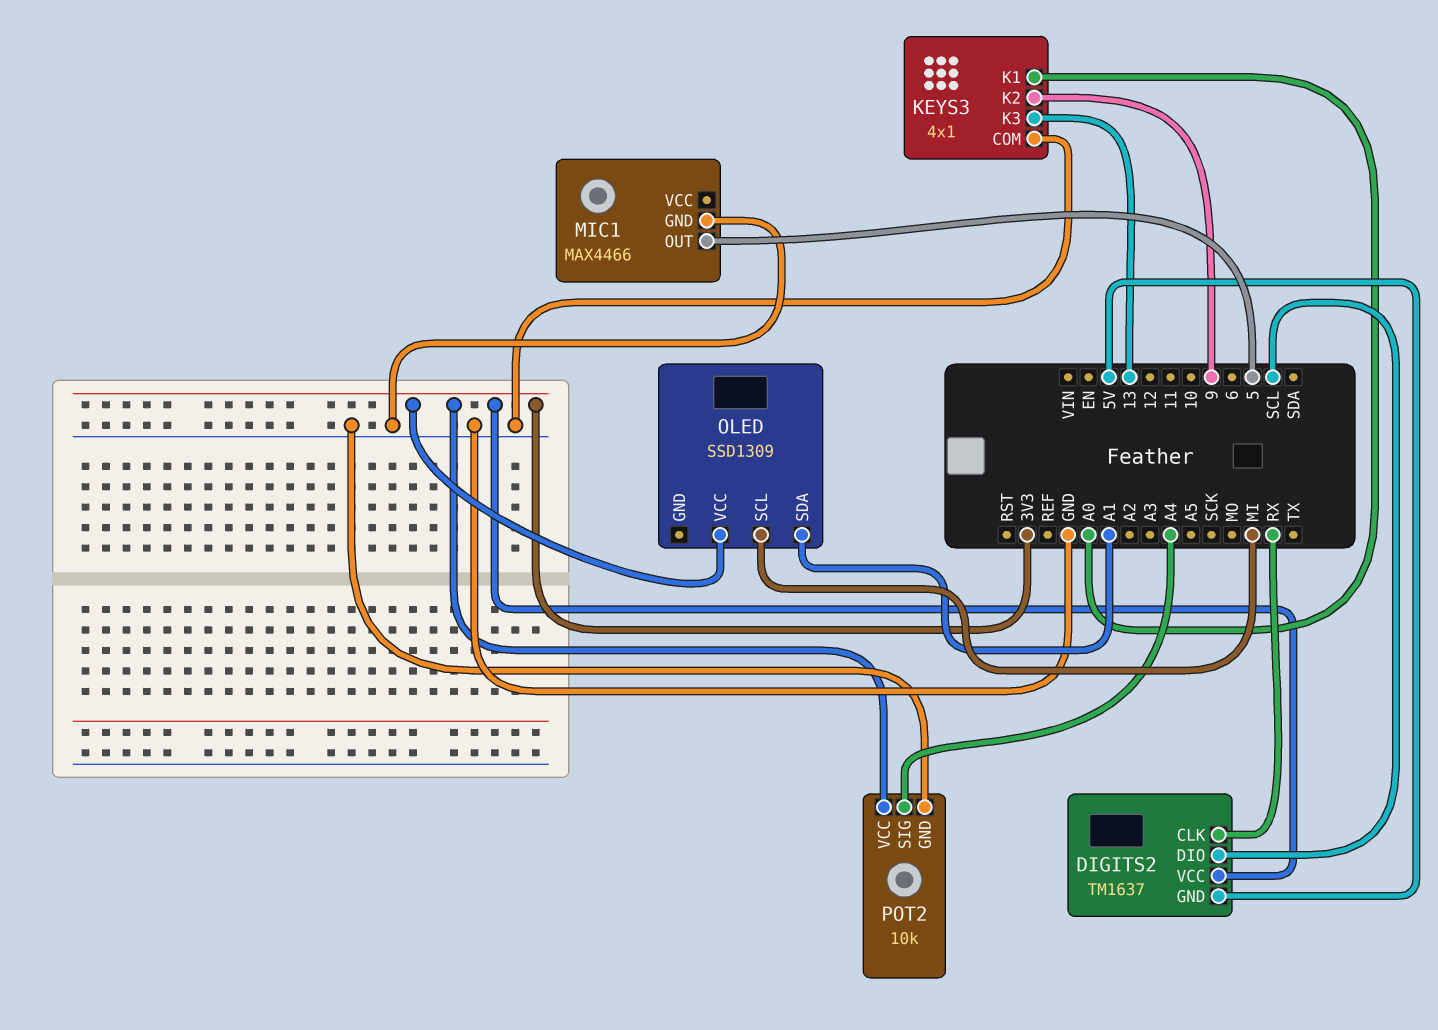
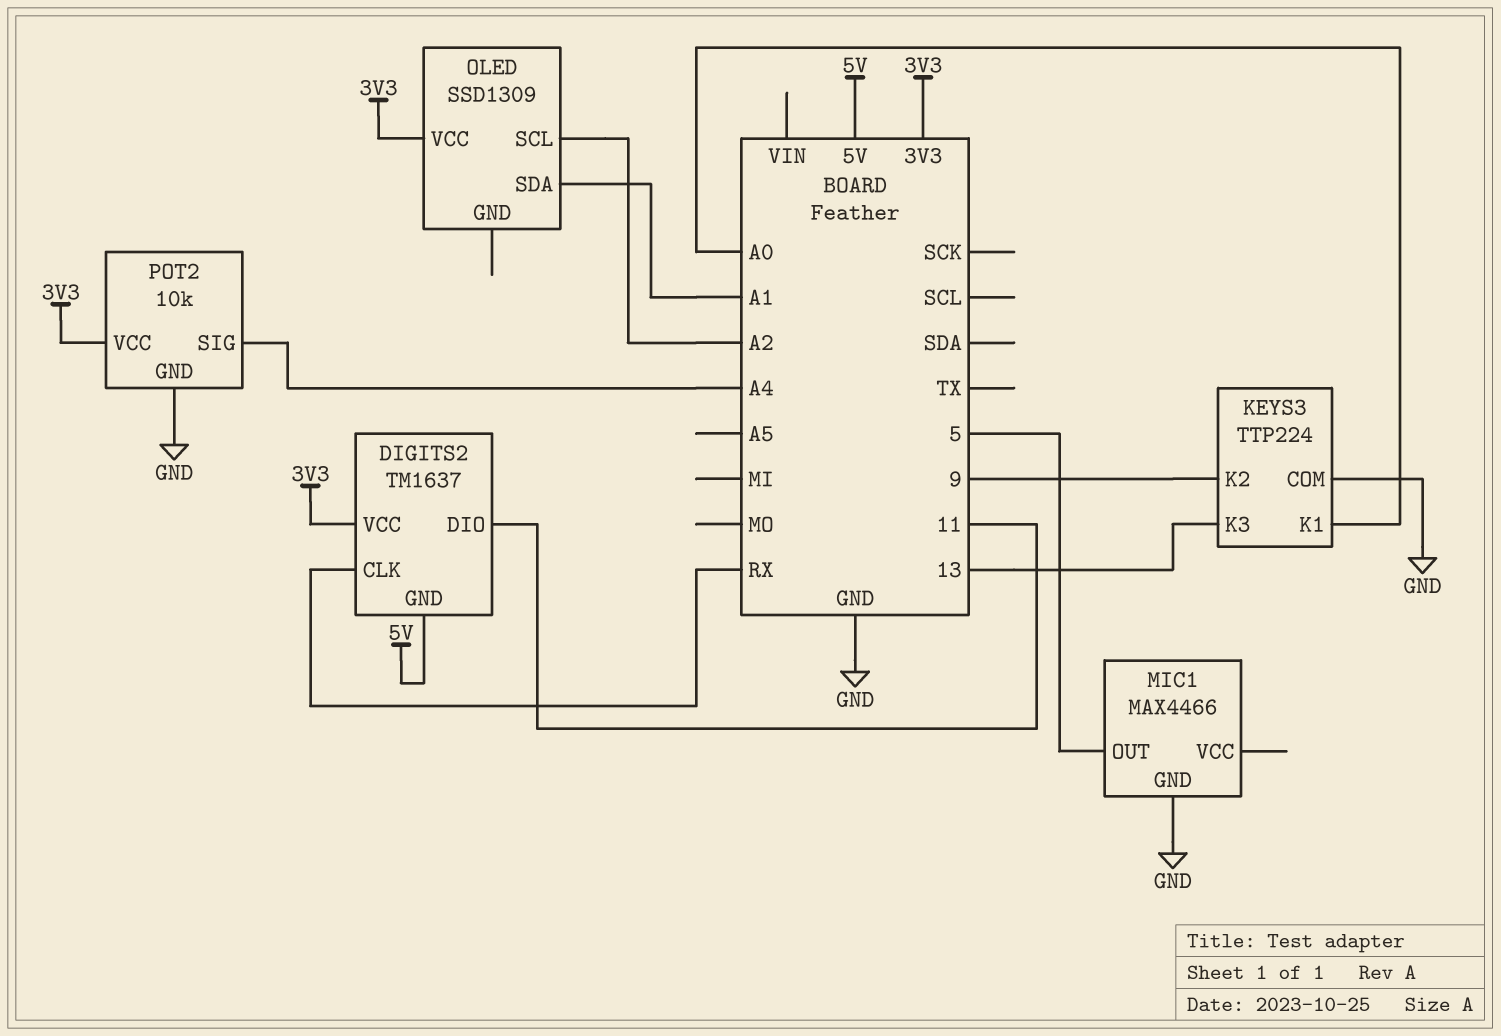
DIGITS2 pin DIO: SCL -> 11
KEYS3: 4x1 -> TTP224
OLED pin SCL: MI -> A2

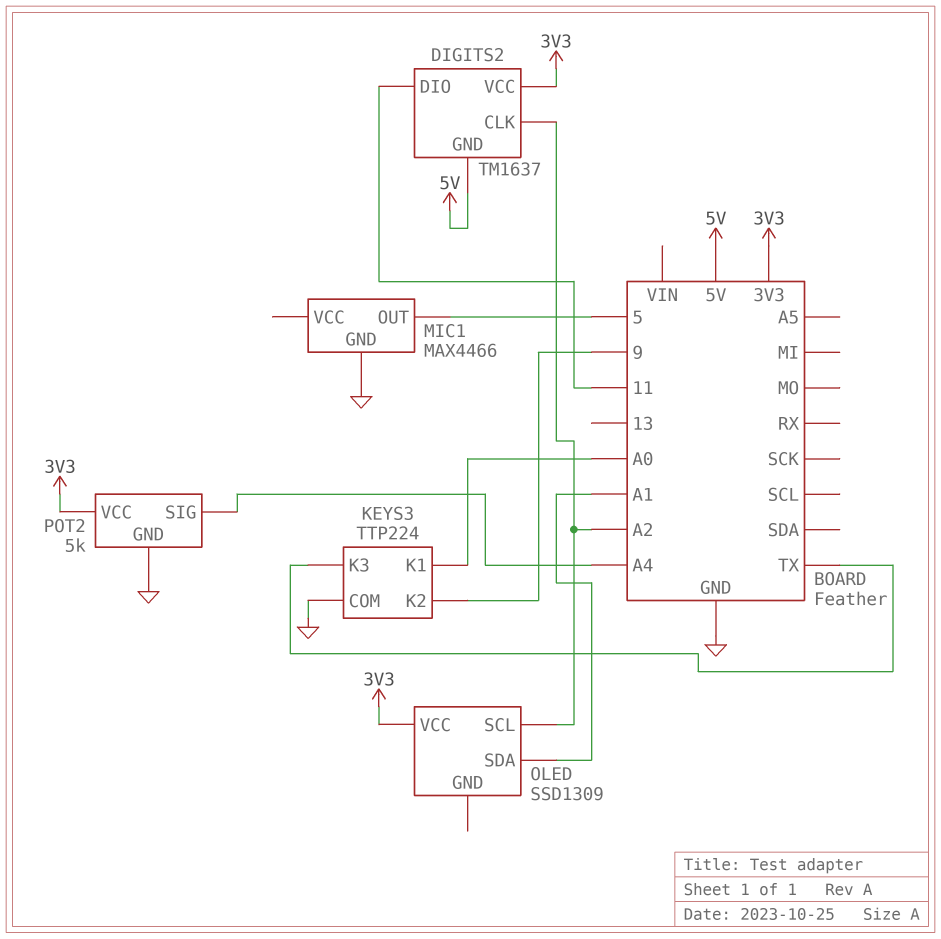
DIGITS2 pin CLK: RX -> A2
KEYS3 pin K3: 13 -> TX
POT2: 10k -> 5k

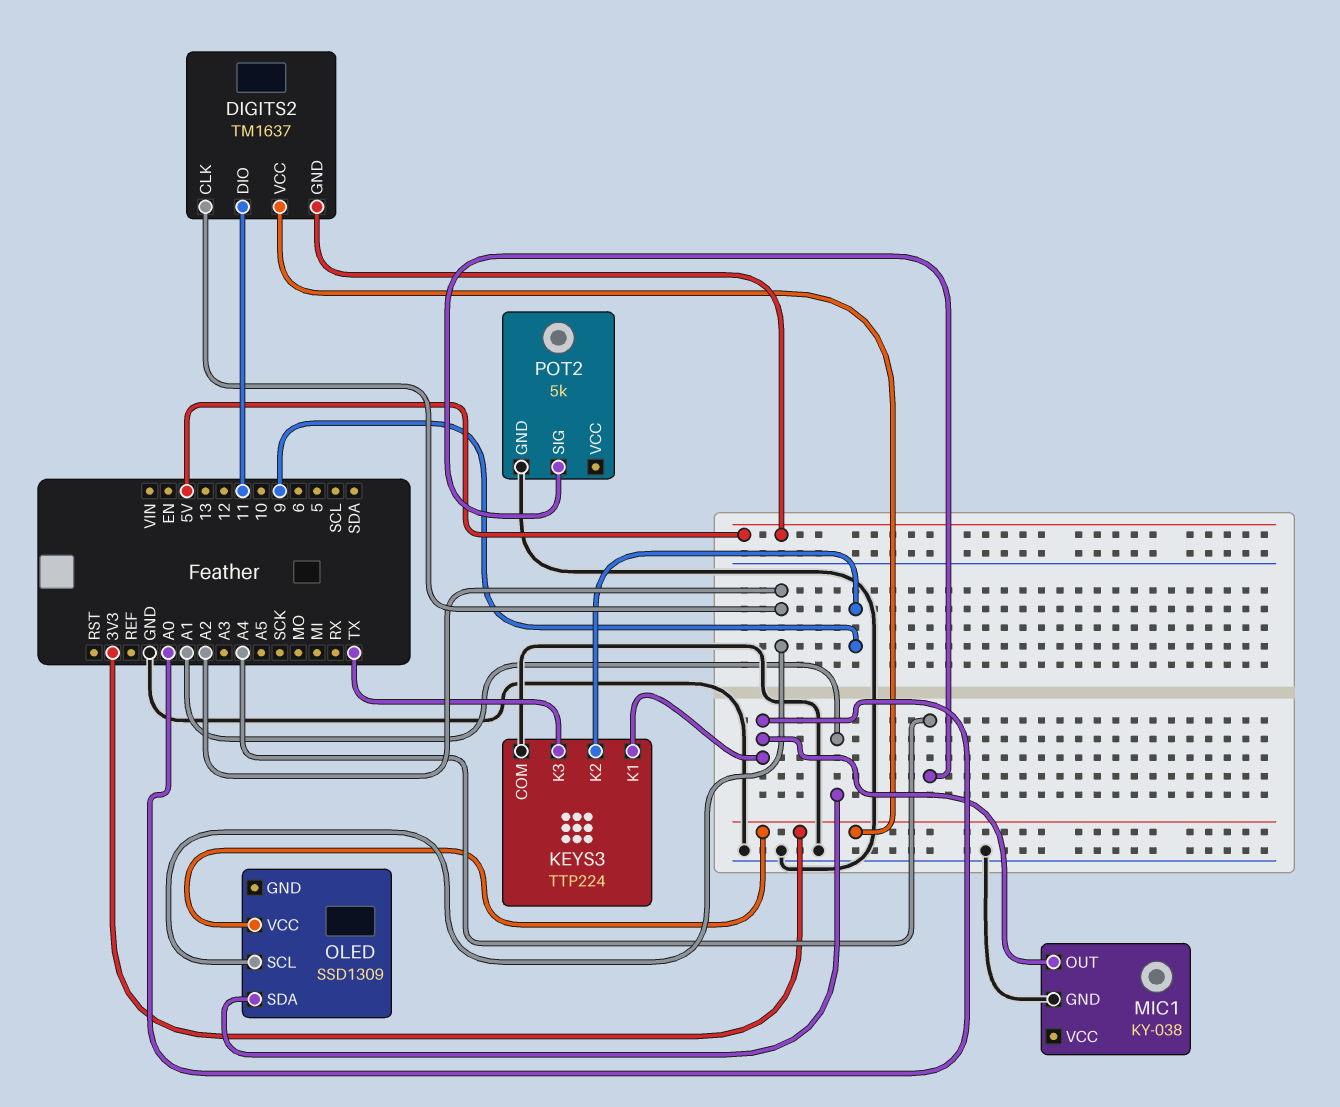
MIC1: MAX4466 -> KY-038
MIC1 pin OUT: 5 -> A0
POT2 pin VCC: 3V3 -> none

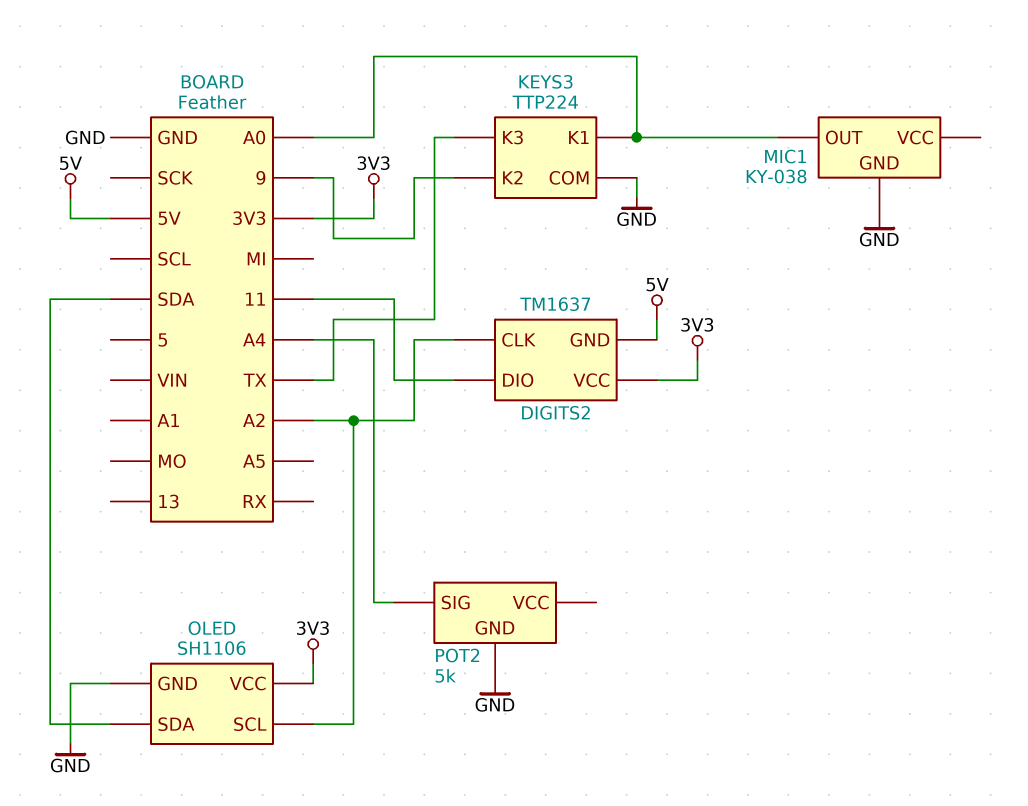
OLED: SSD1309 -> SH1106
OLED pin GND: none -> GND
OLED pin SDA: A1 -> SDA

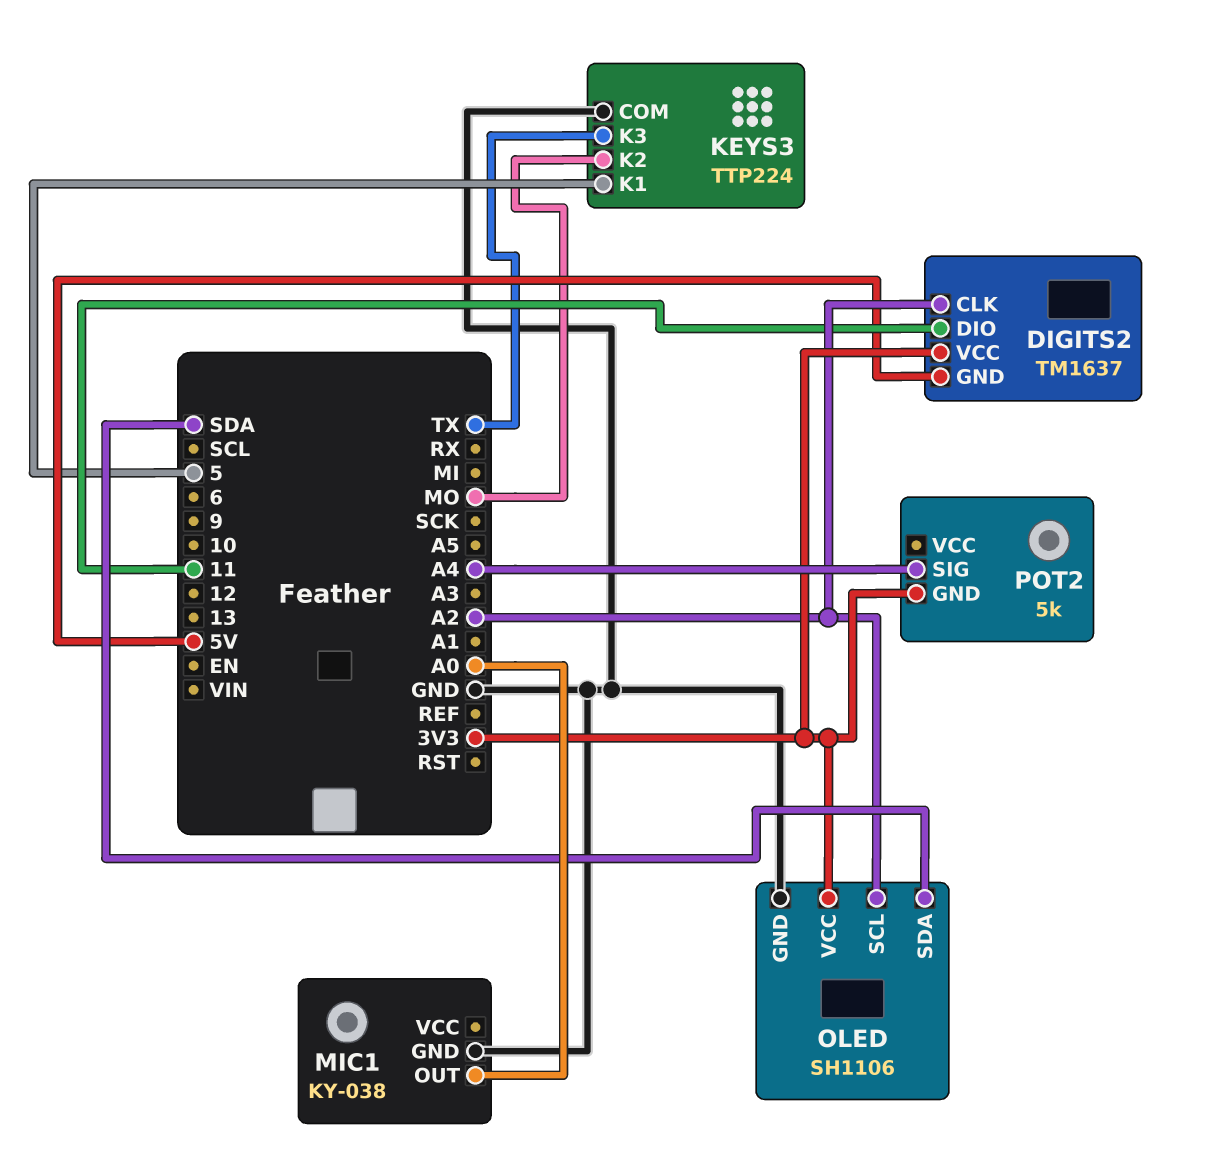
KEYS3 pin K1: A0 -> 5
KEYS3 pin K2: 9 -> MO
POT2 pin GND: GND -> 3V3

